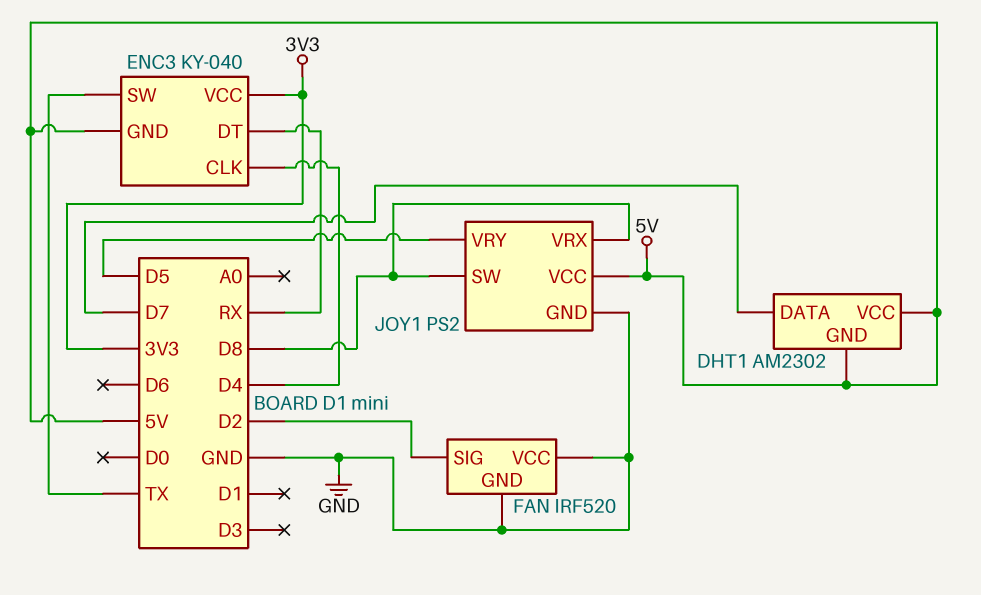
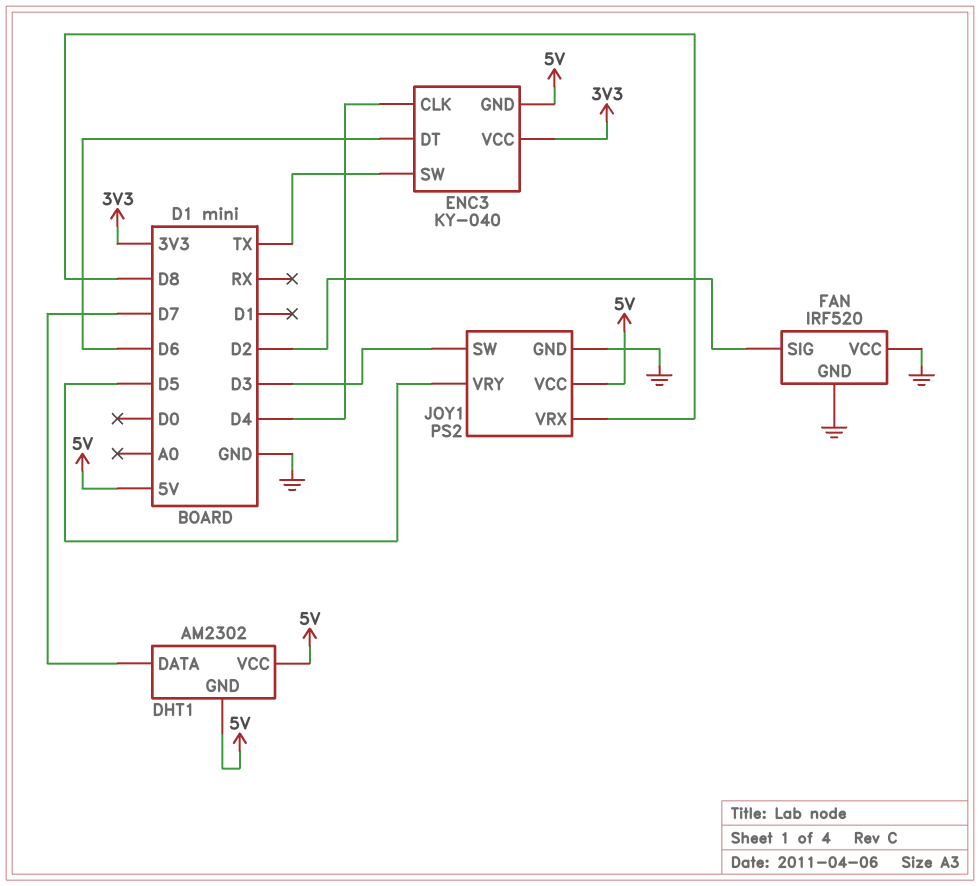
ENC3 pin DT: RX -> D6
JOY1 pin SW: D8 -> D3

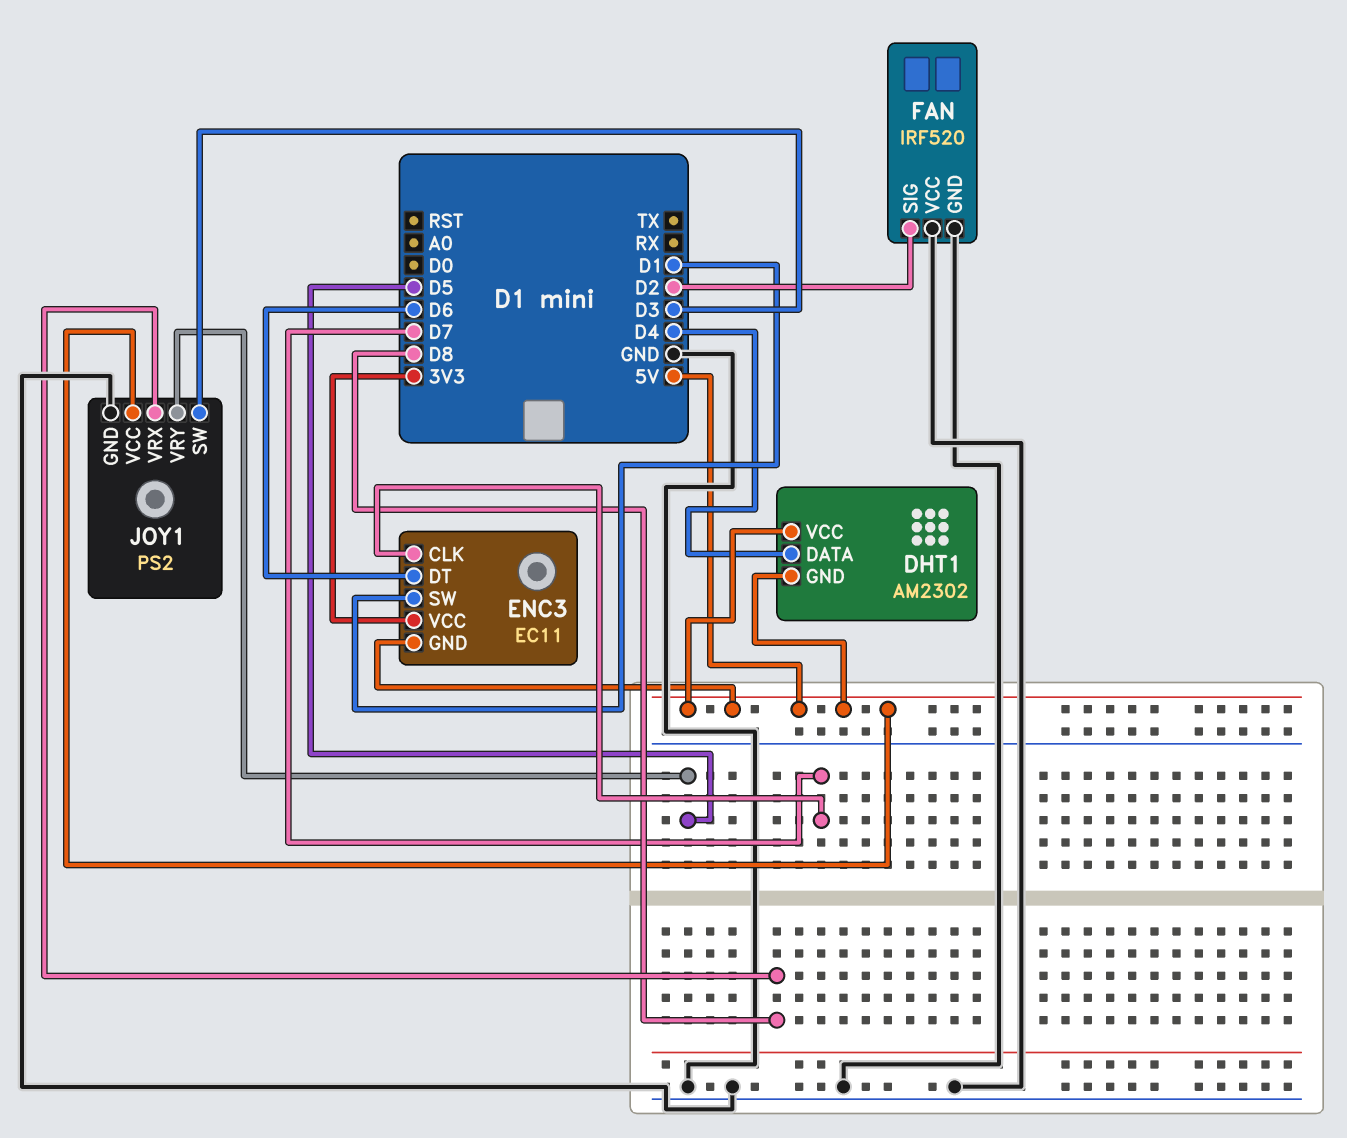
DHT1 pin DATA: D7 -> D4
ENC3: KY-040 -> EC11
ENC3 pin CLK: D4 -> D7
ENC3 pin SW: TX -> D1

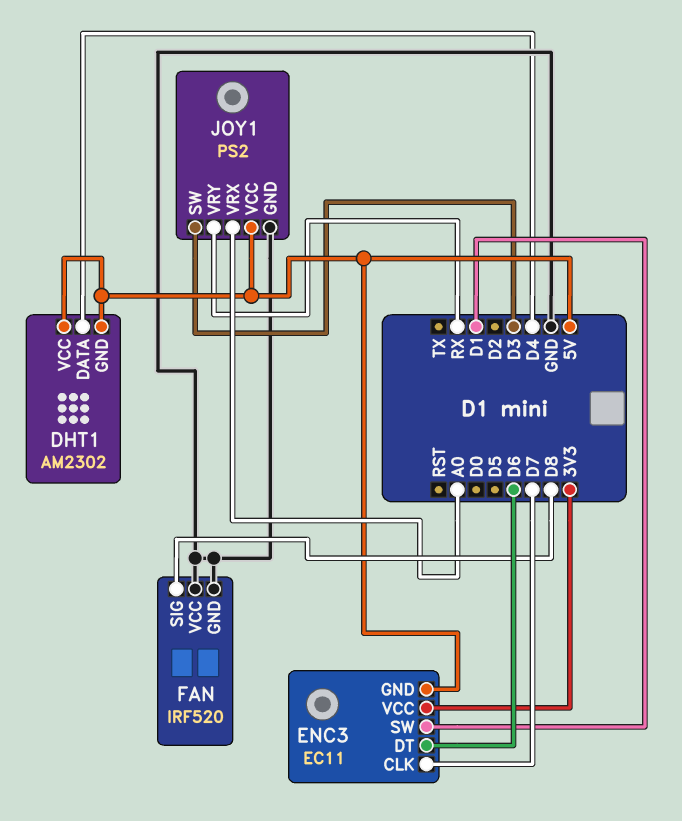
FAN pin SIG: D2 -> D8
JOY1 pin VRX: D8 -> A0
JOY1 pin VRY: D5 -> RX

